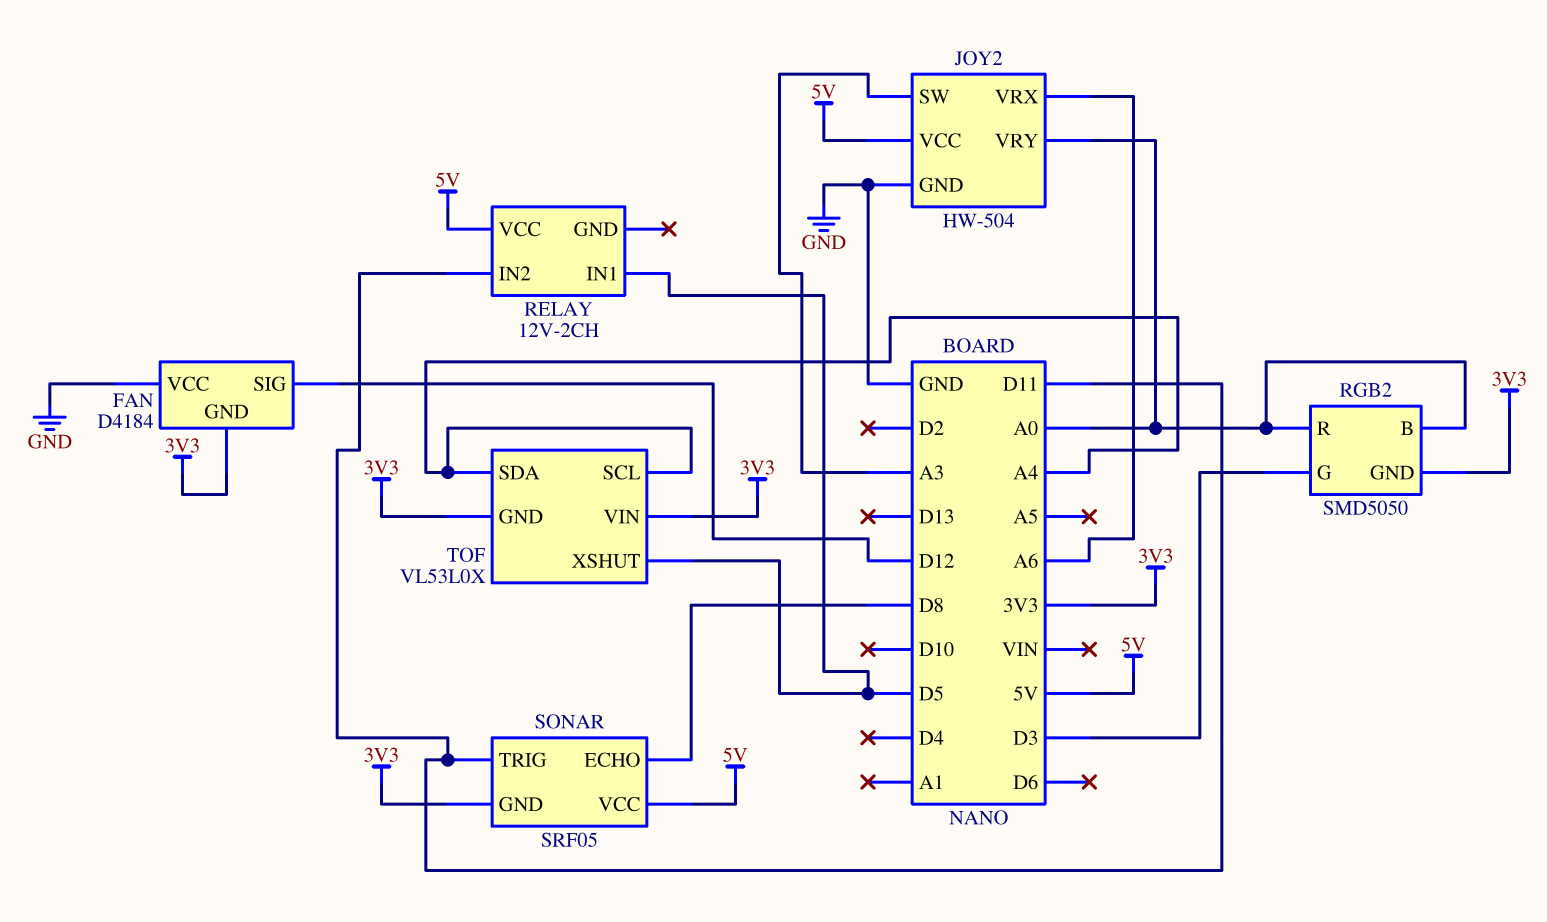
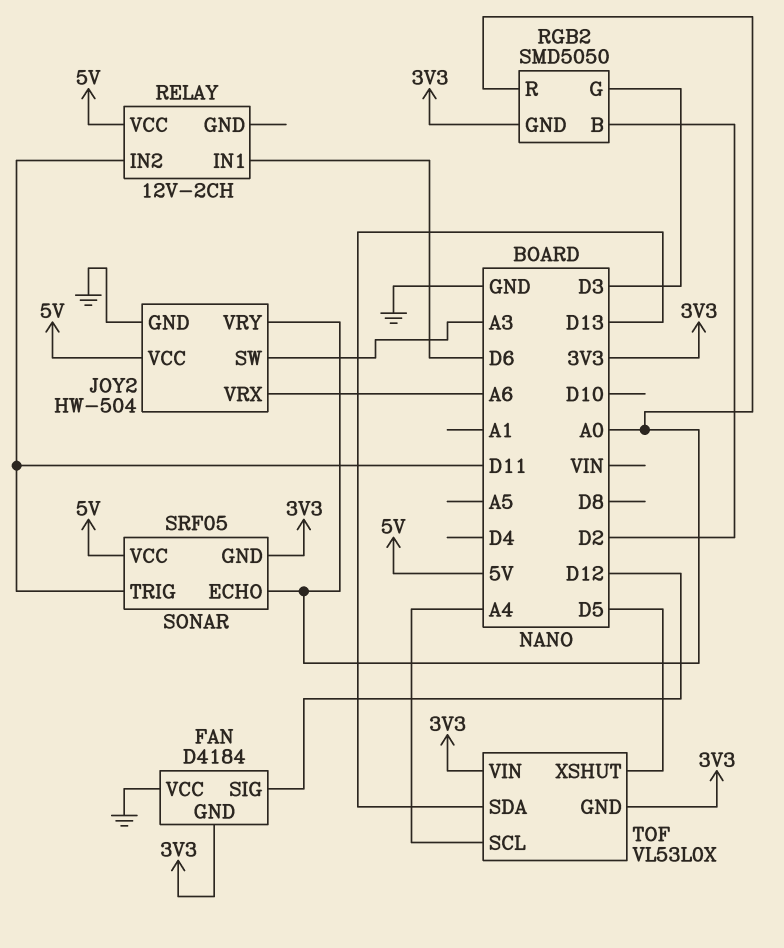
RELAY pin IN1: D5 -> D6
RGB2 pin B: A0 -> D2
SONAR pin ECHO: D8 -> A0
TOF pin SDA: A4 -> D13

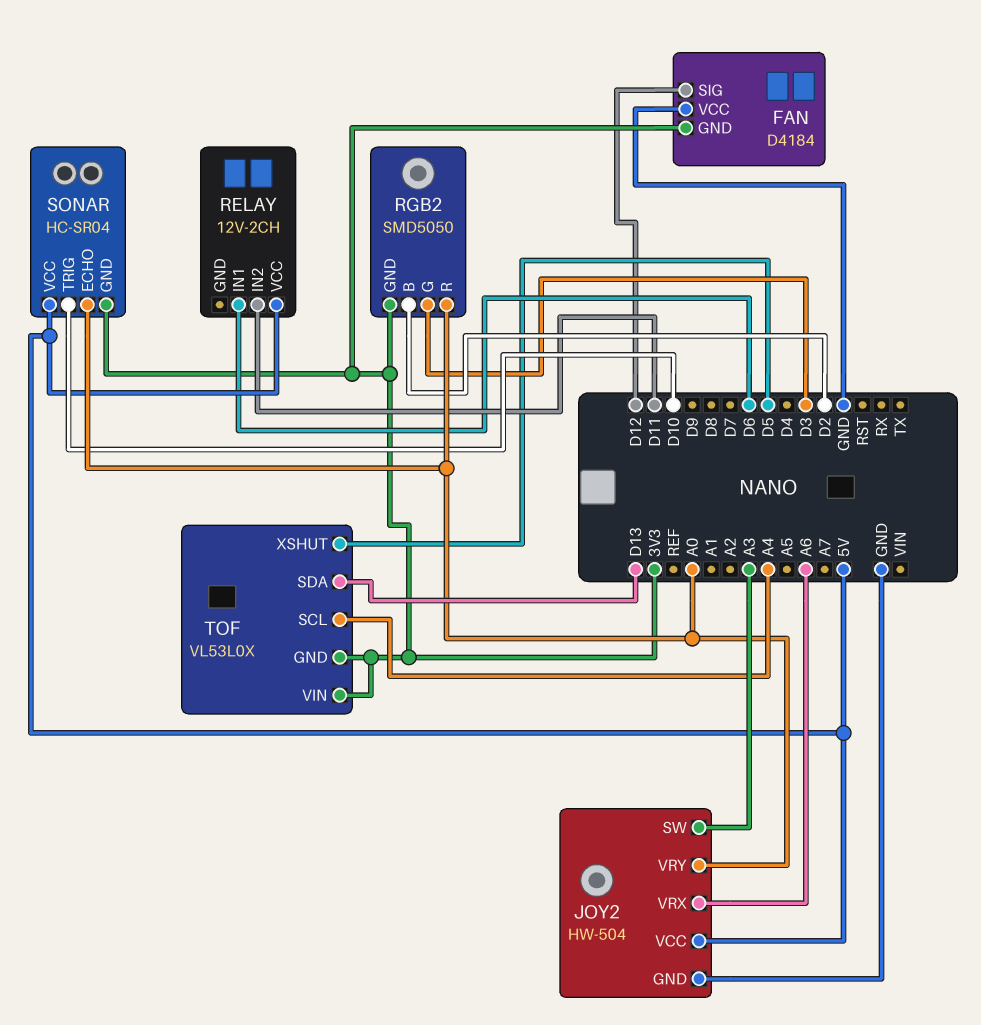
SONAR: SRF05 -> HC-SR04
SONAR pin TRIG: D11 -> D10

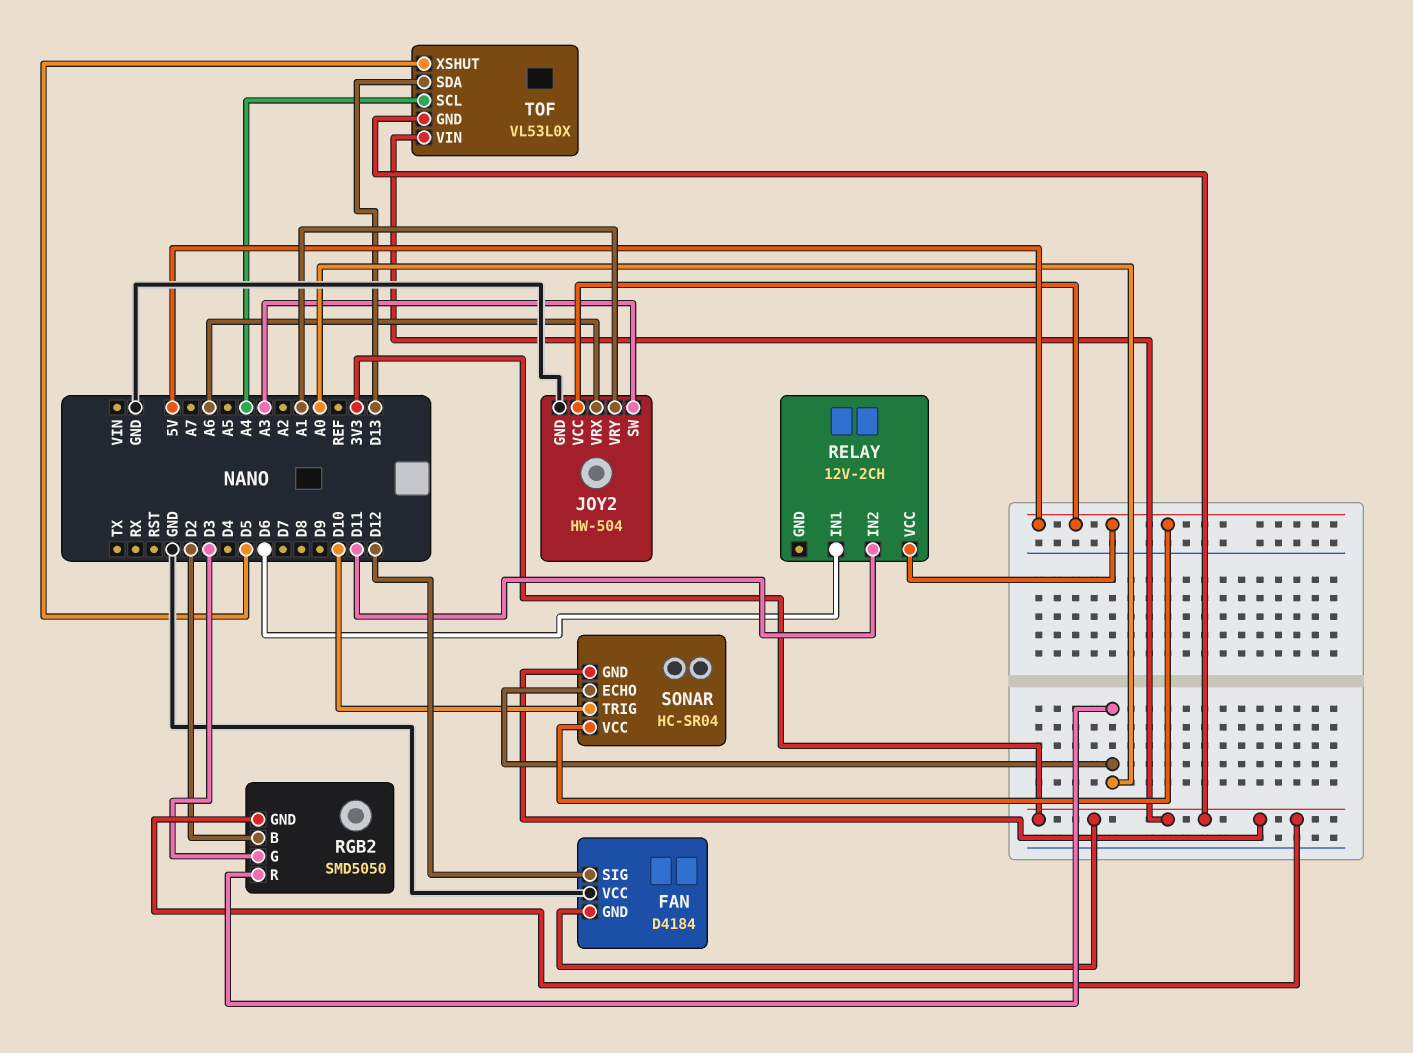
JOY2 pin VRY: A0 -> A1

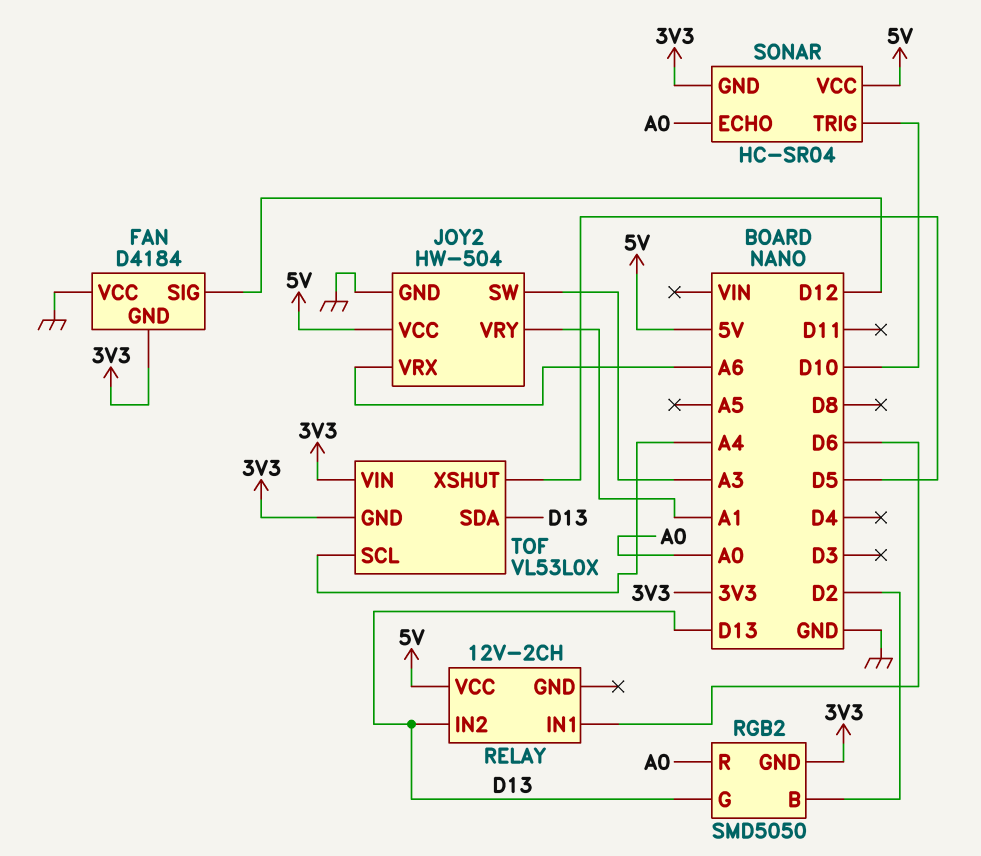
RELAY pin IN2: D11 -> D13
RGB2 pin G: D3 -> D13

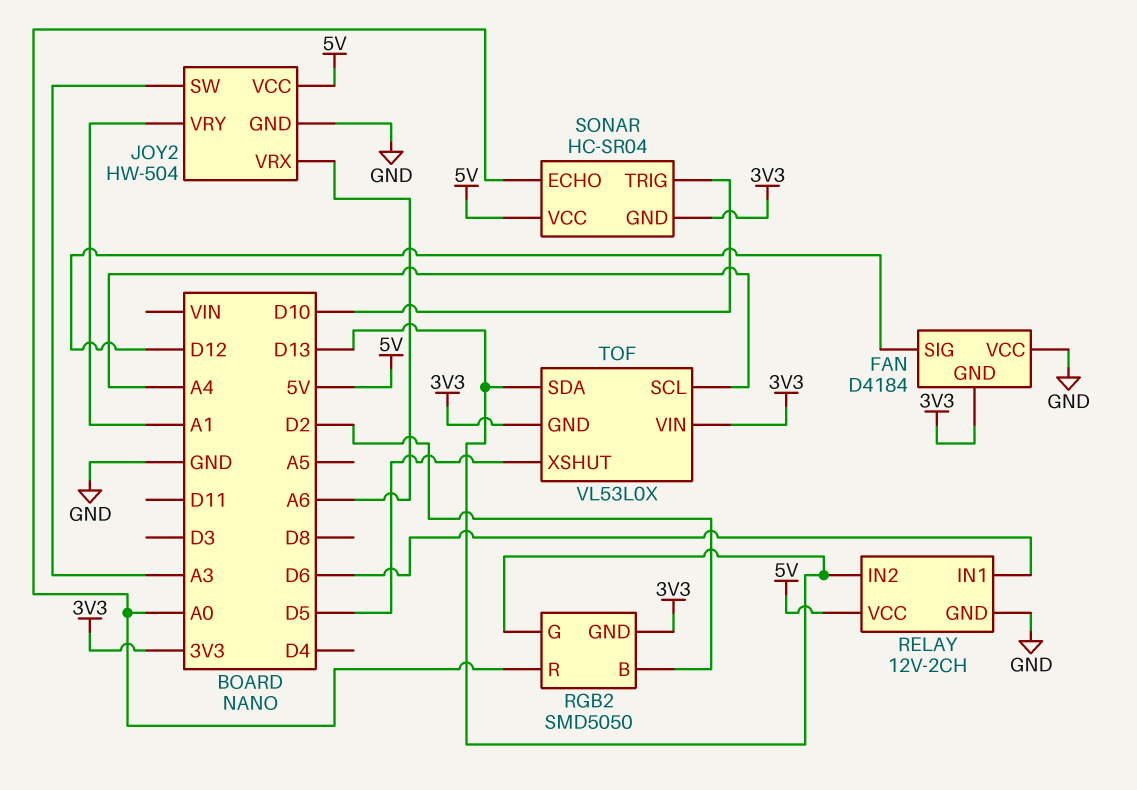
RELAY pin GND: none -> GND

